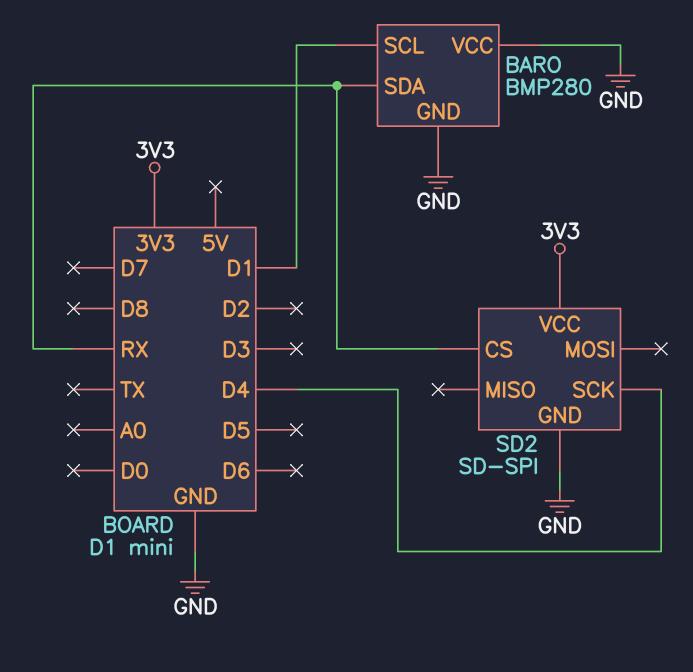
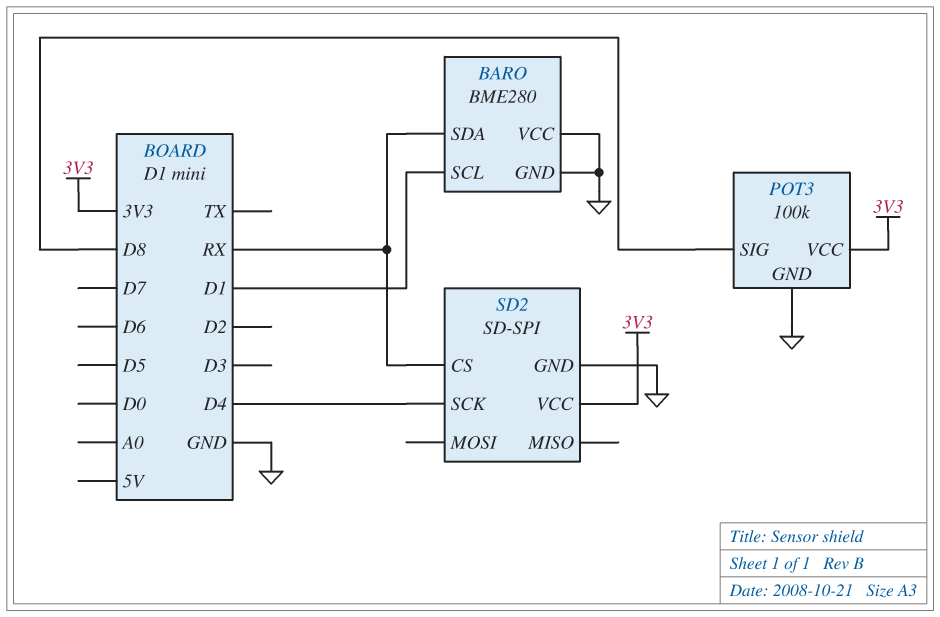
BARO: BMP280 -> BME280
POT3: none -> 100k
POT3 pin GND: none -> GND
POT3 pin SIG: none -> D8
POT3 pin VCC: none -> 3V3

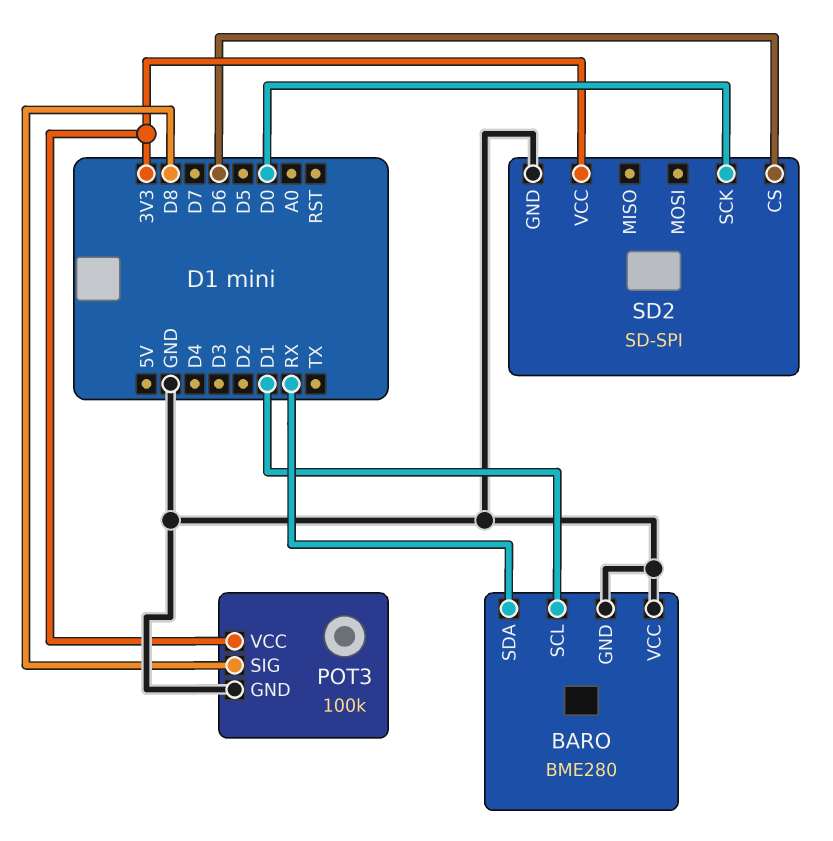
SD2 pin CS: RX -> D6
SD2 pin SCK: D4 -> D0

